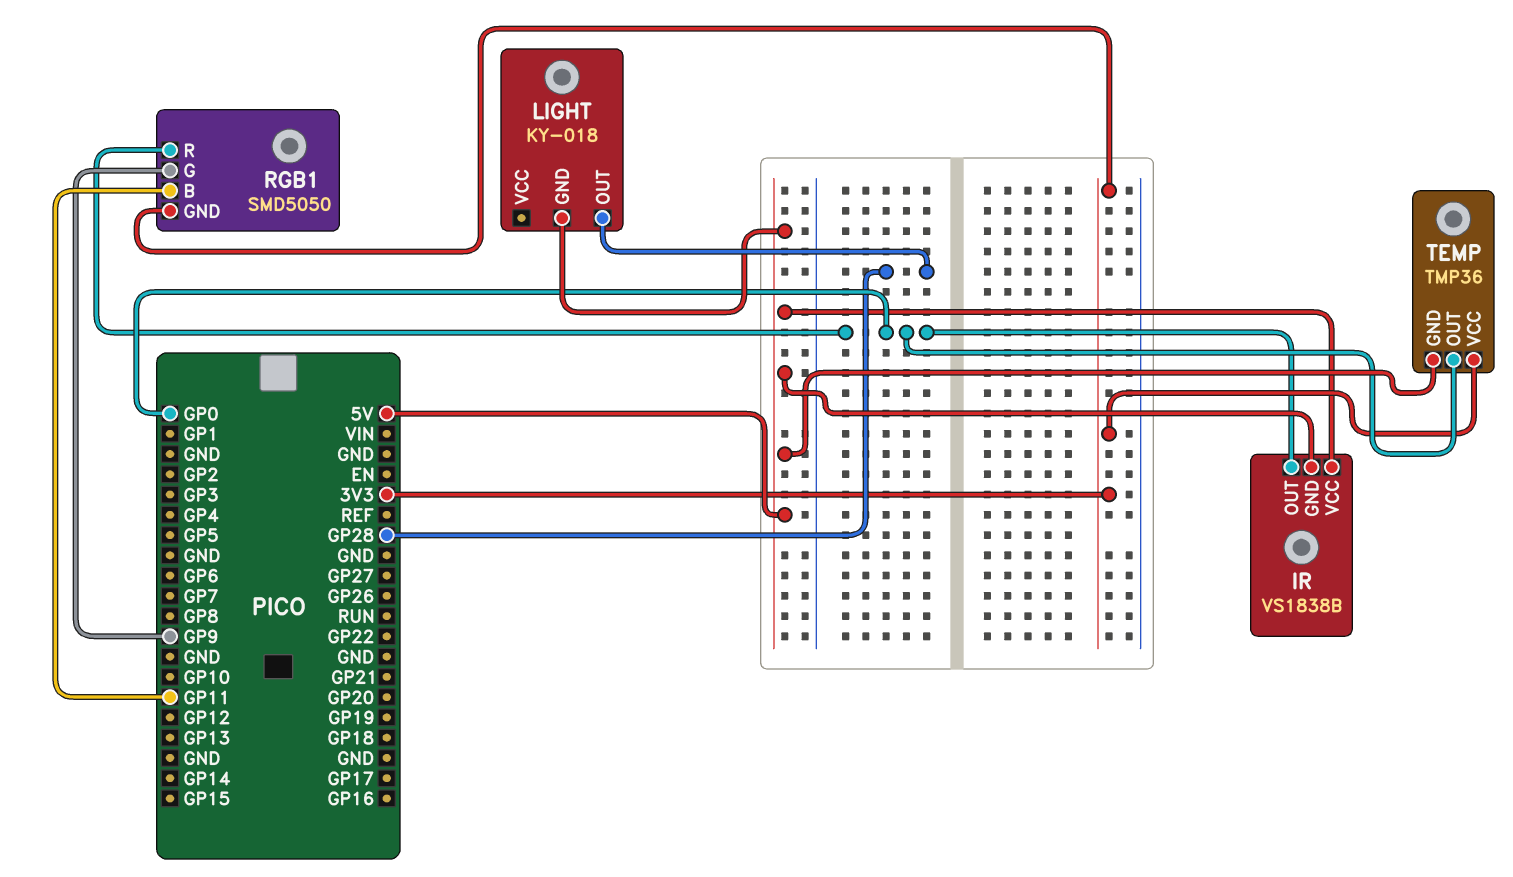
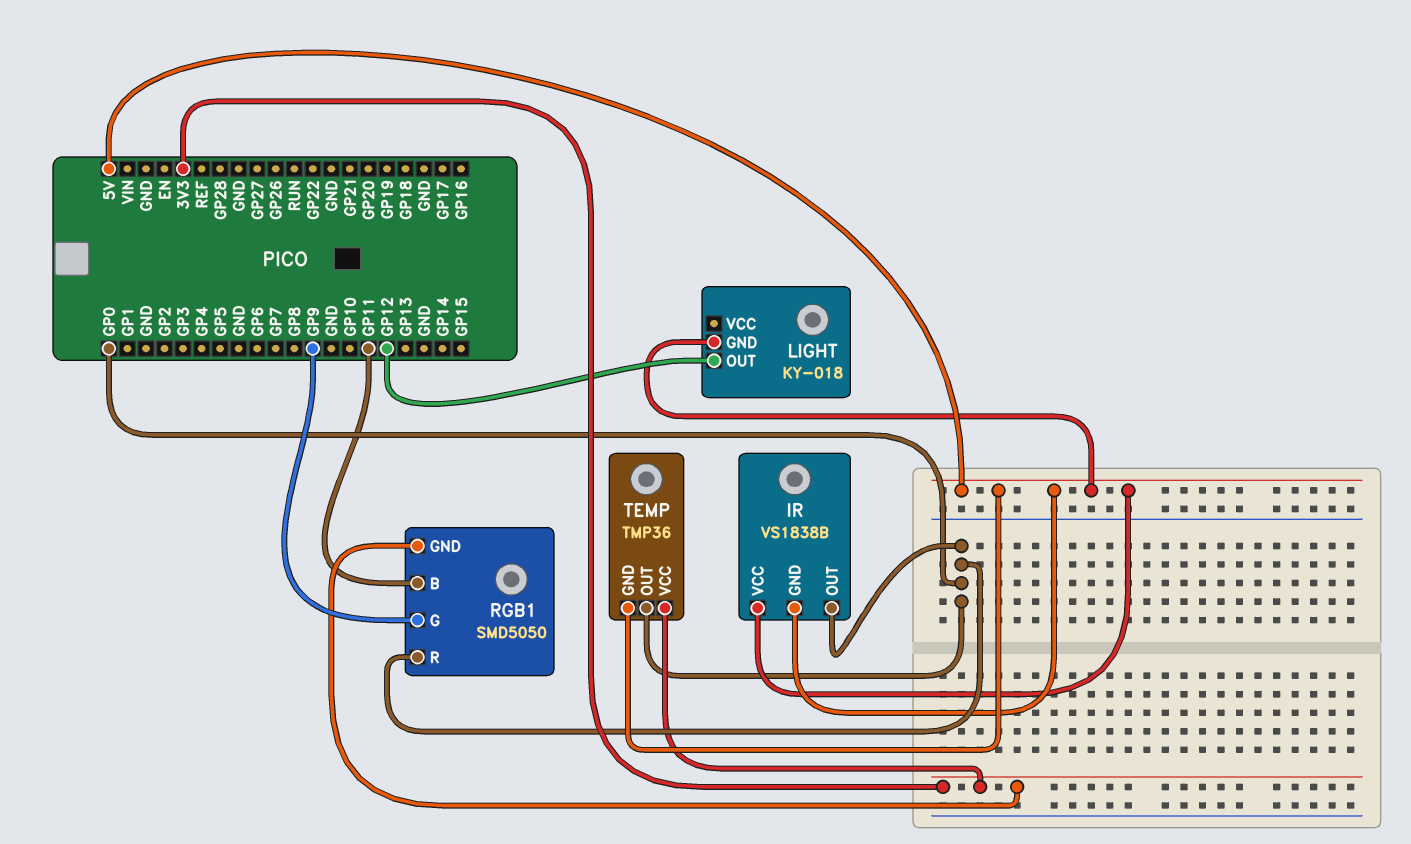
LIGHT pin OUT: GP28 -> GP12

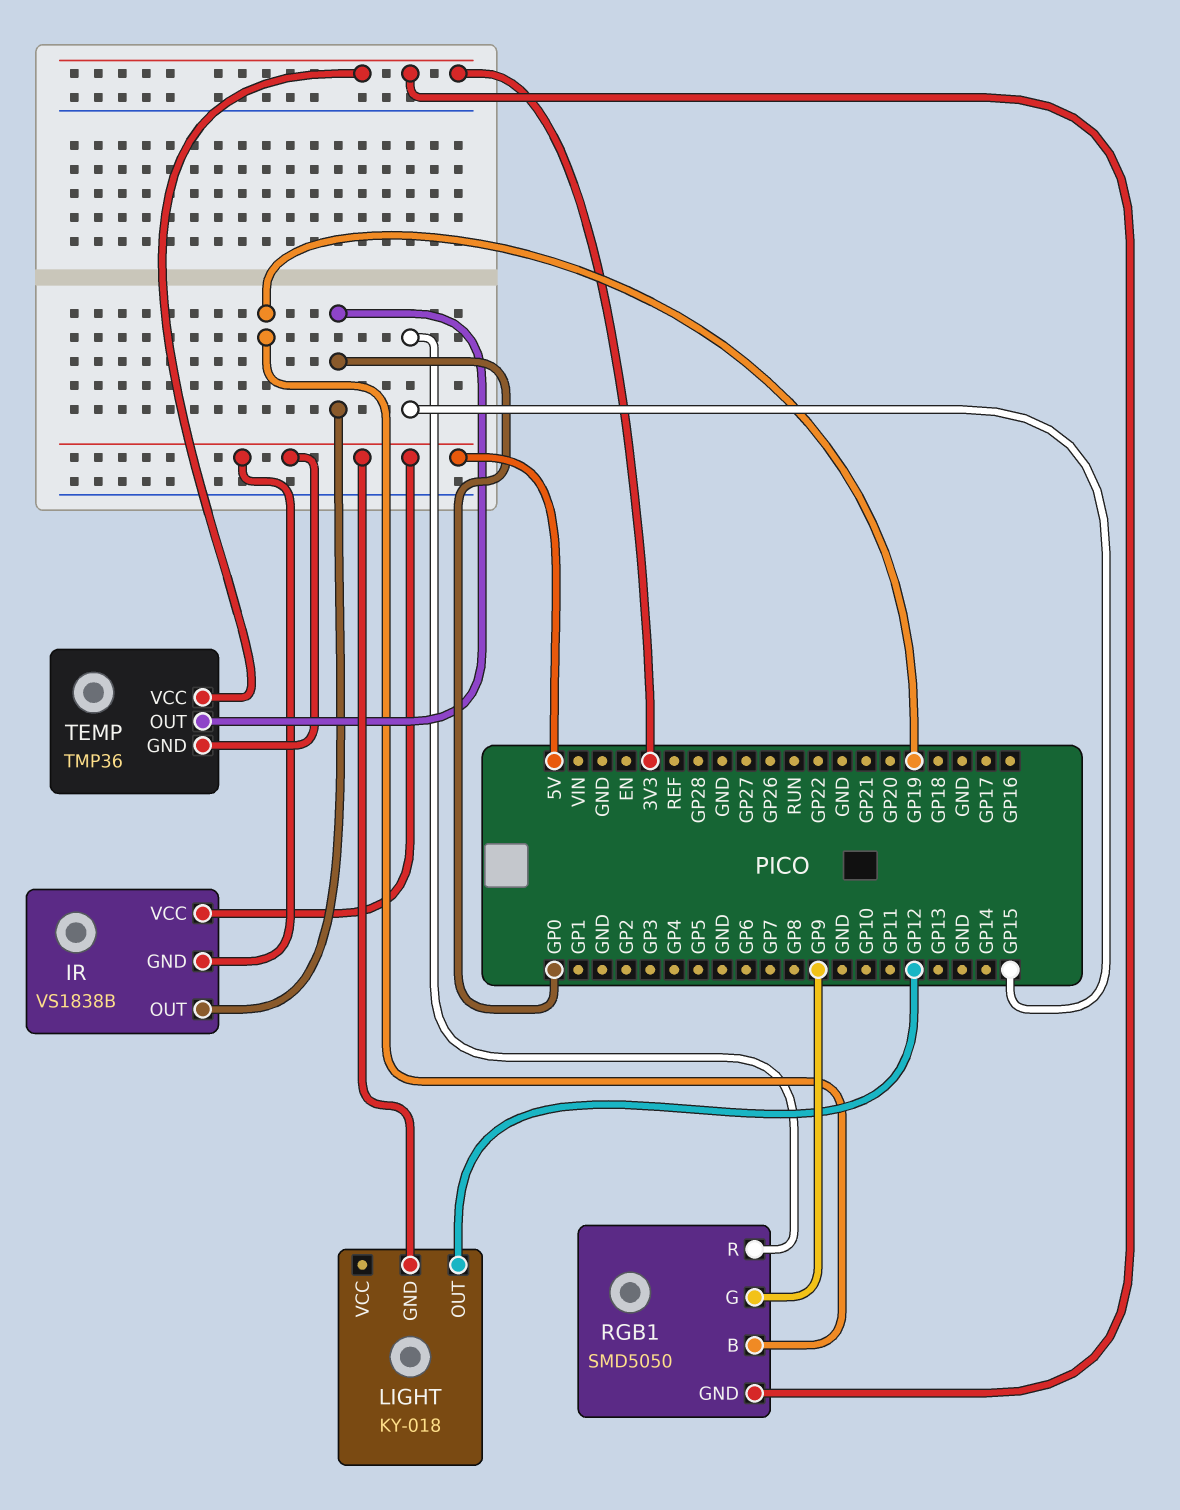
RGB1 pin B: GP11 -> GP19
RGB1 pin R: GP0 -> GP15

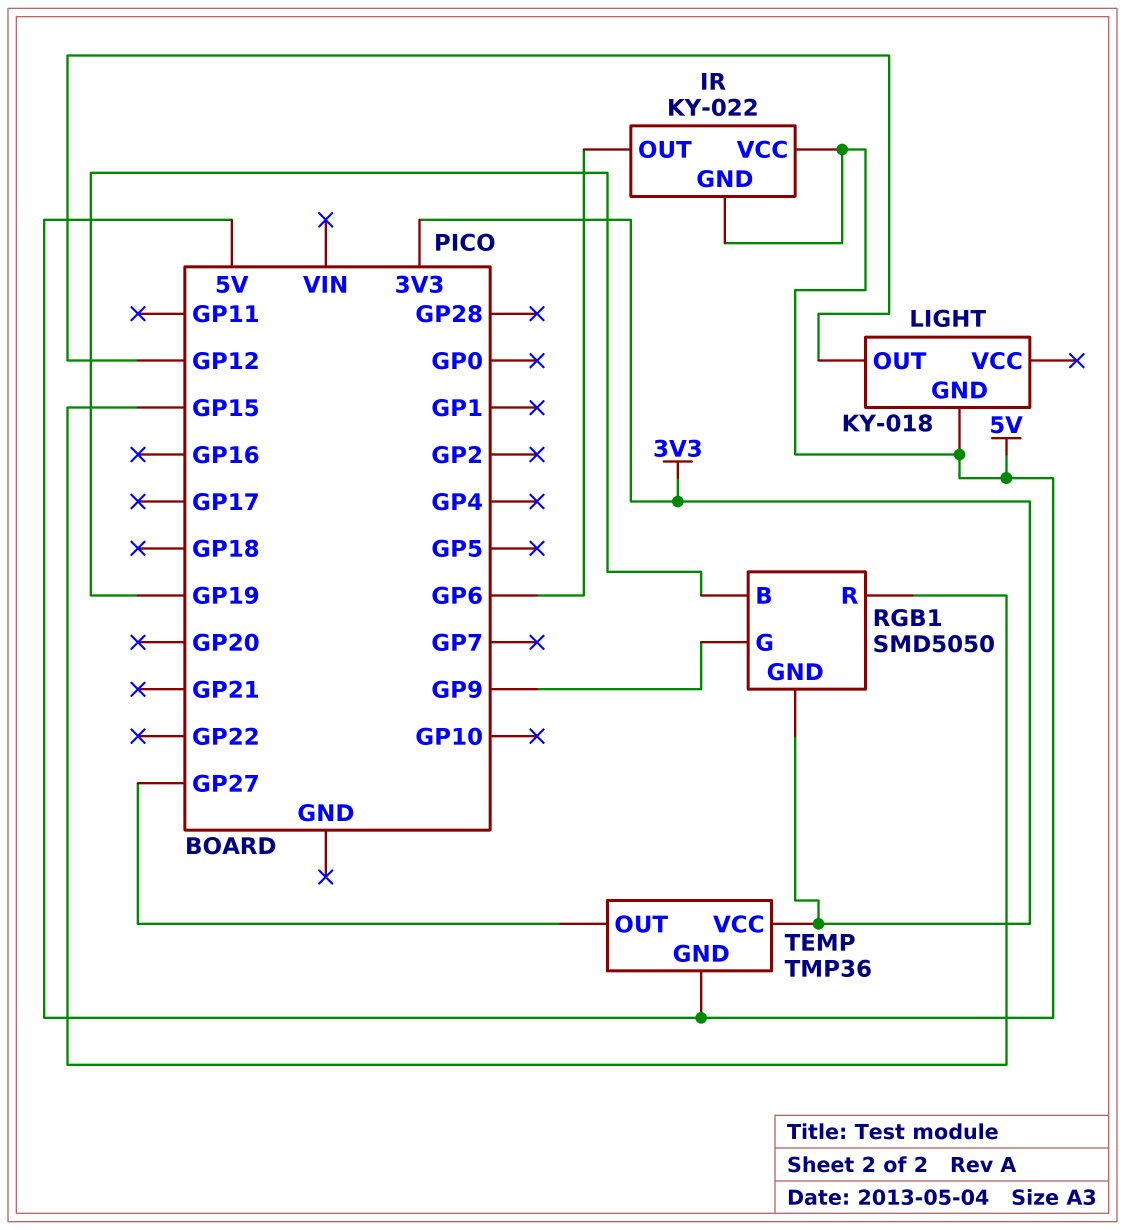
IR: VS1838B -> KY-022
IR pin OUT: GP0 -> GP6
TEMP pin OUT: GP0 -> GP27

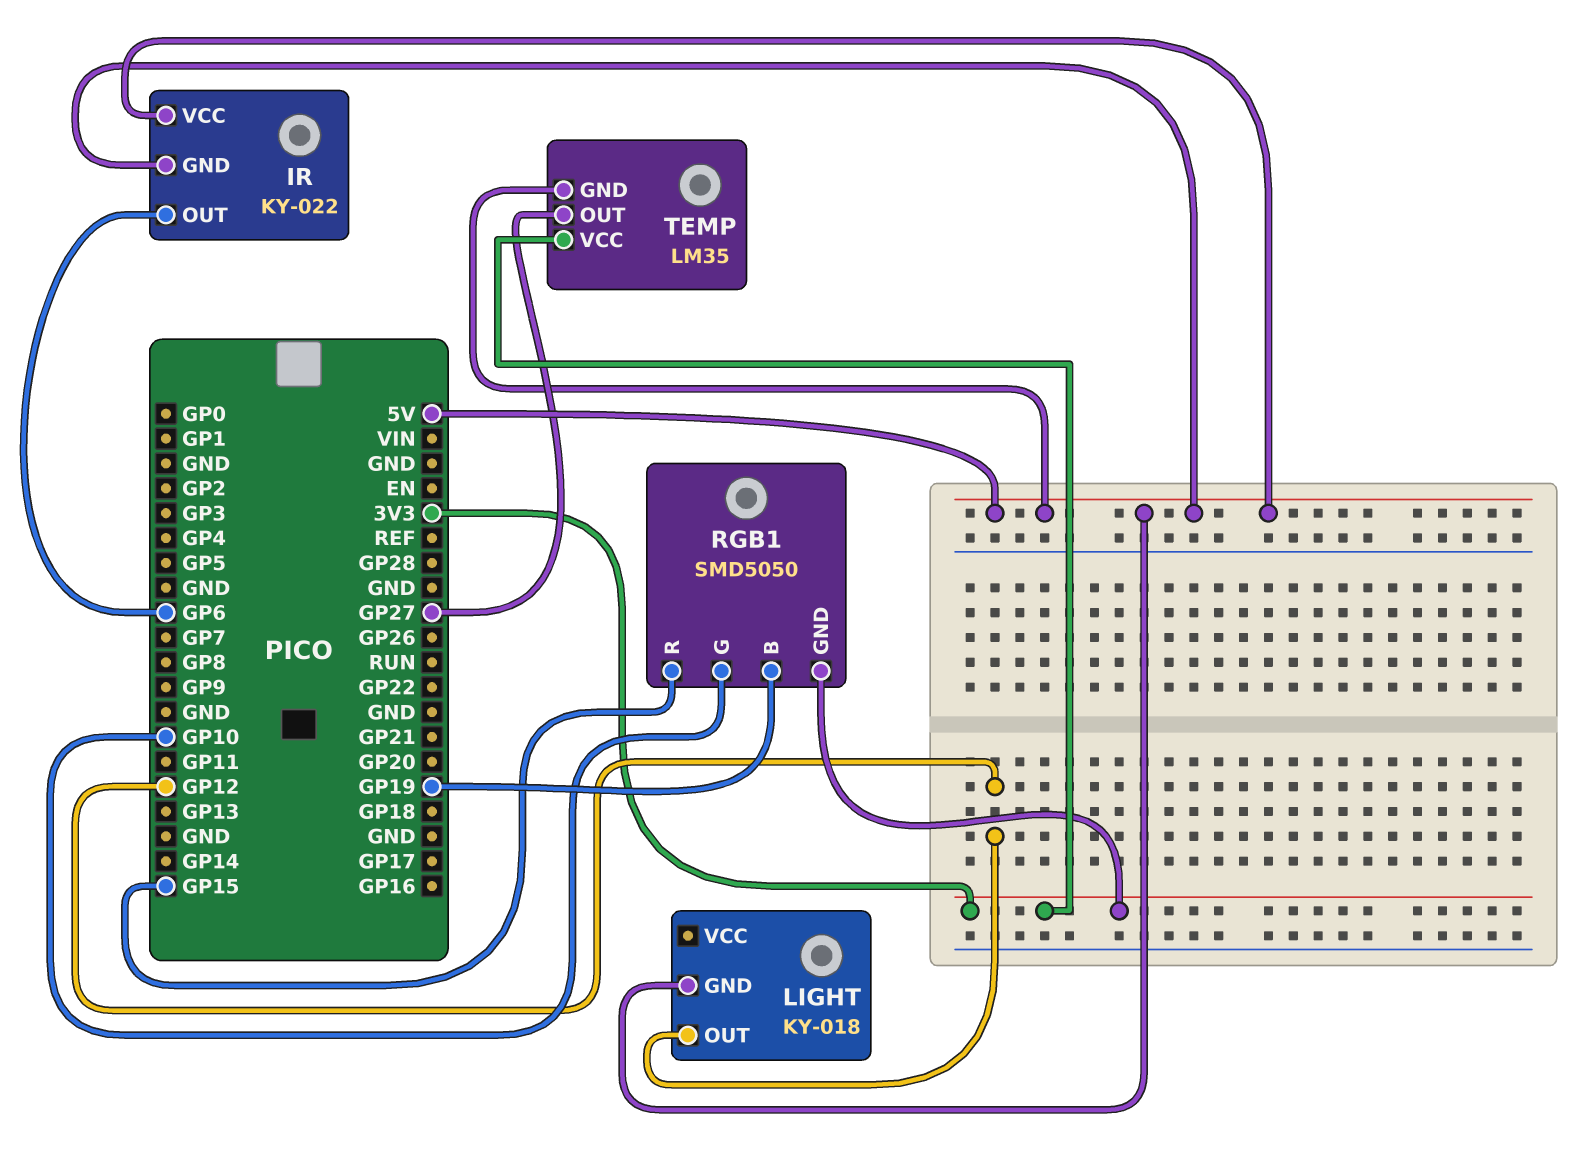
RGB1 pin G: GP9 -> GP10
TEMP: TMP36 -> LM35

